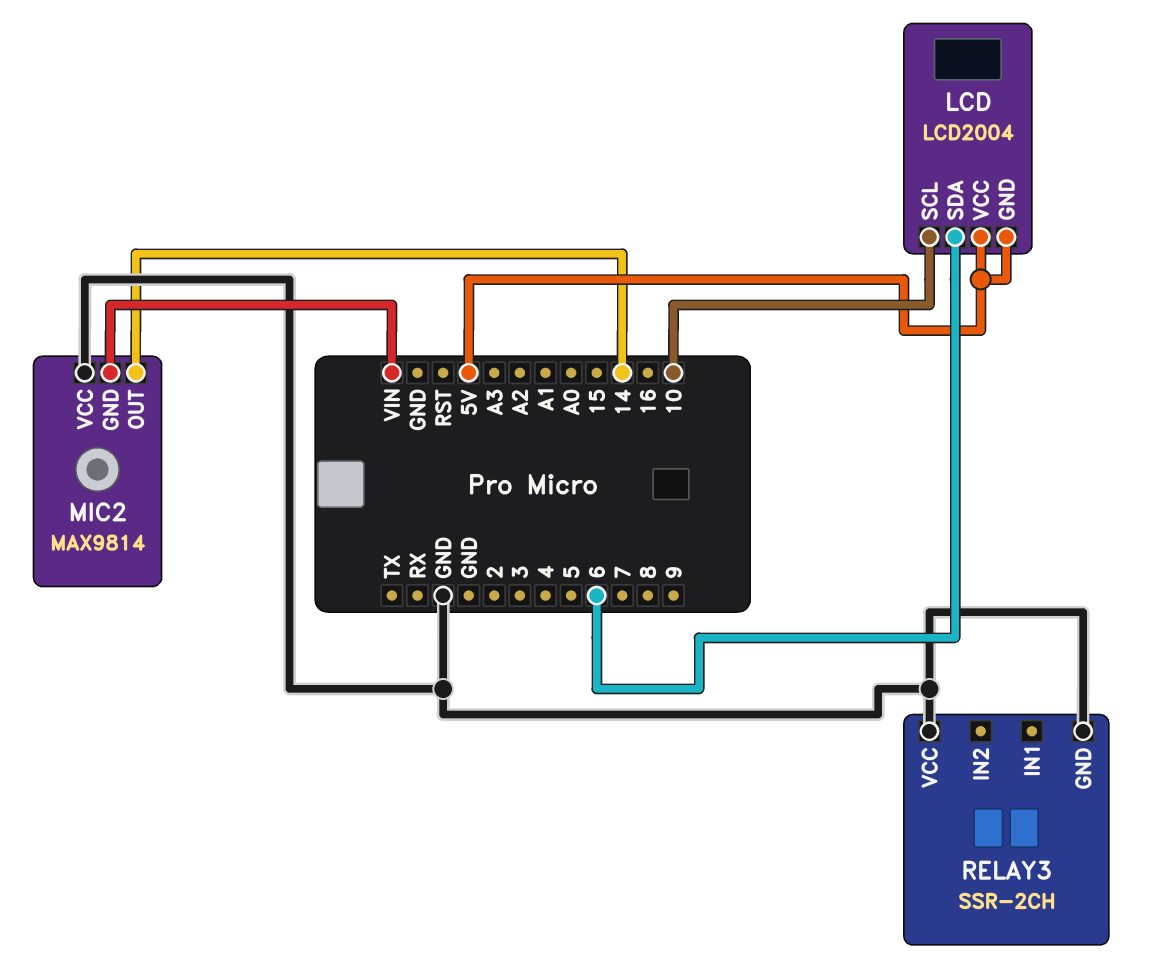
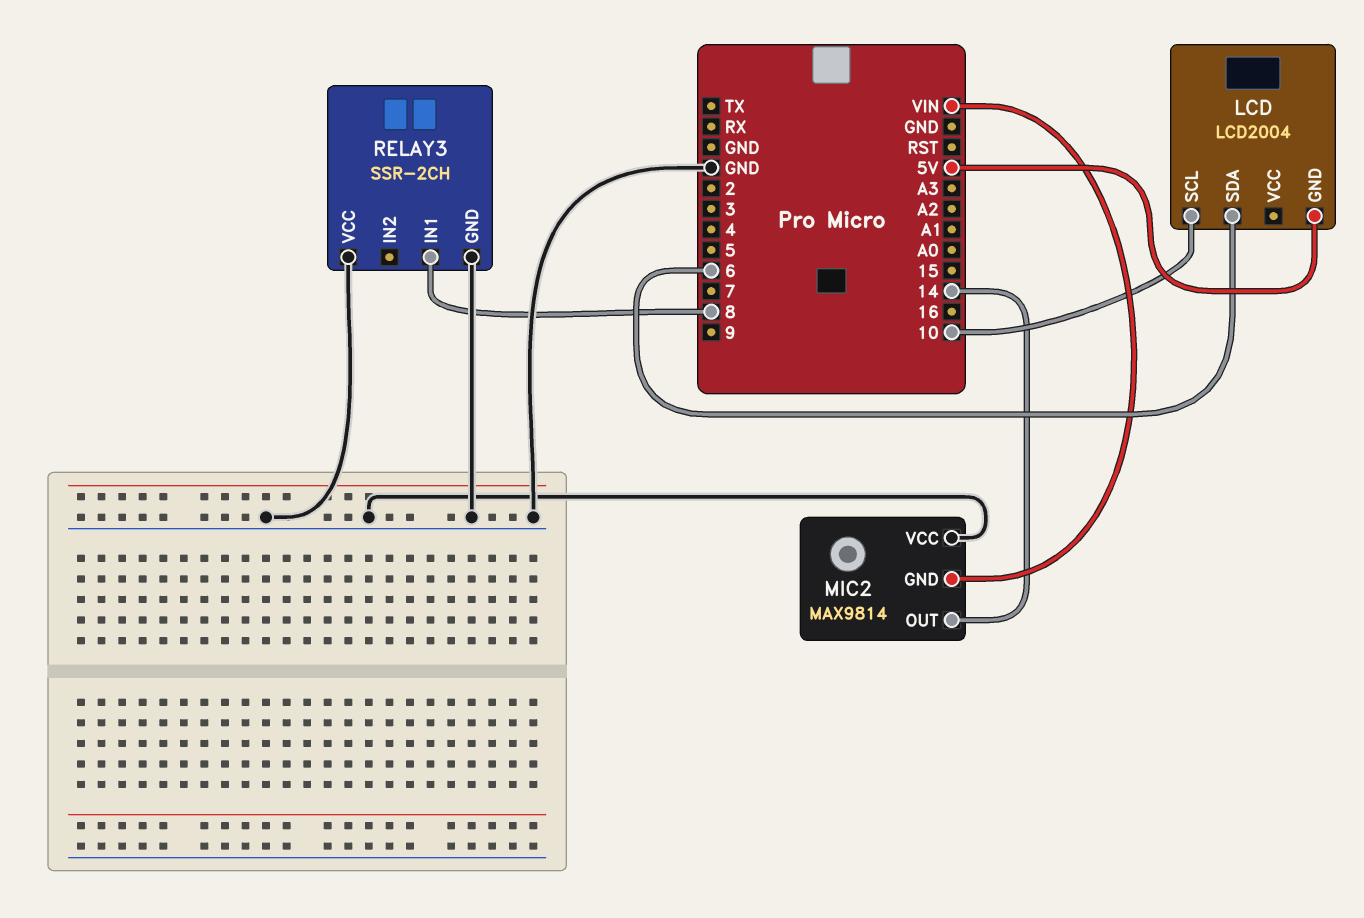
LCD pin VCC: 5V -> none
RELAY3 pin IN1: none -> 8

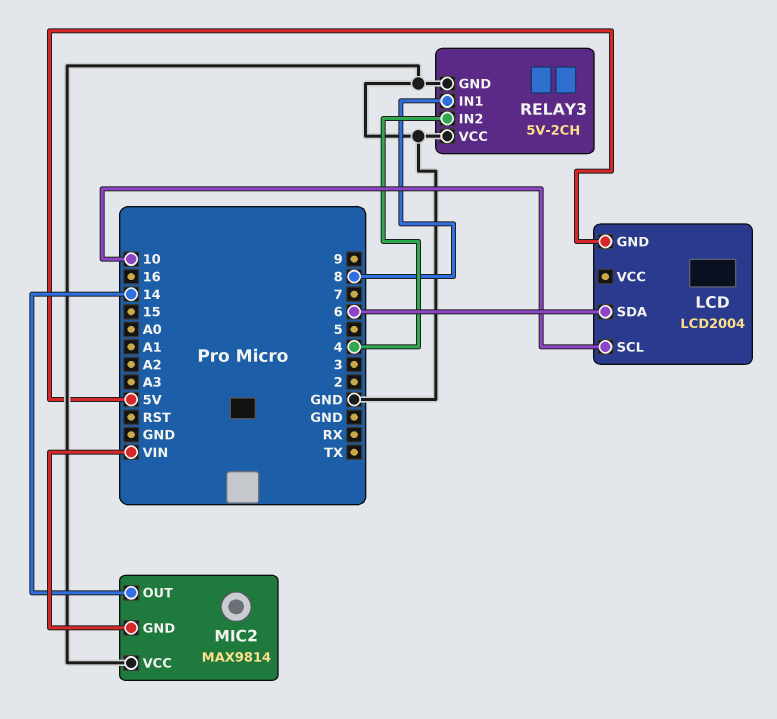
RELAY3: SSR-2CH -> 5V-2CH
RELAY3 pin IN2: none -> 4

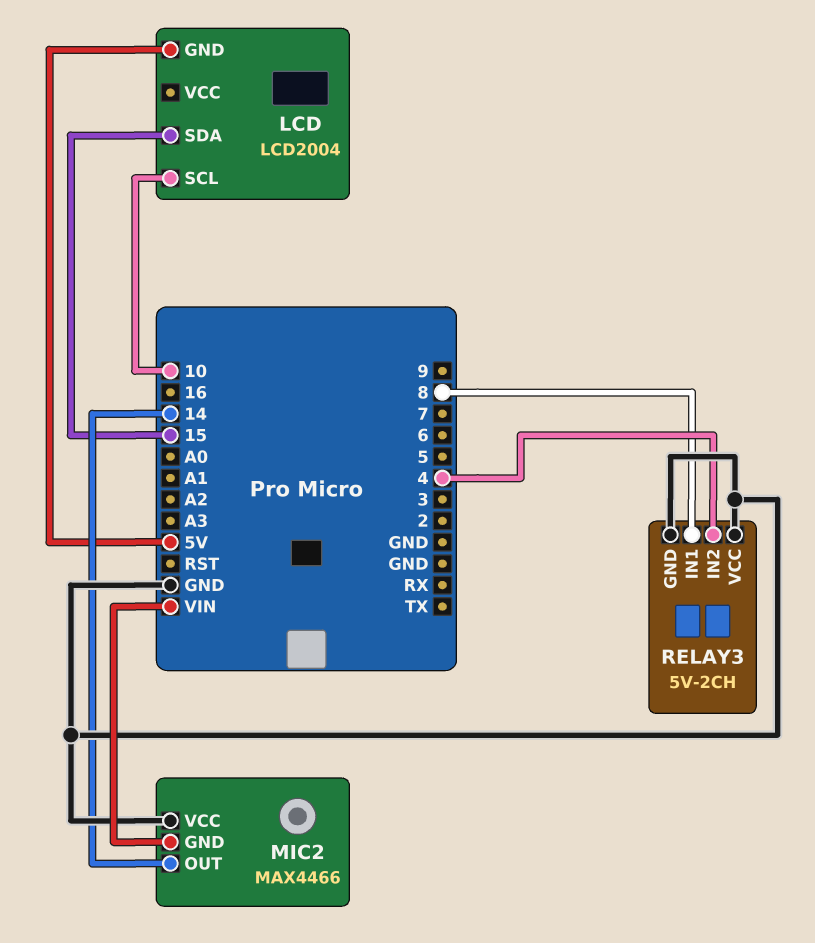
LCD pin SDA: 6 -> 15
MIC2: MAX9814 -> MAX4466

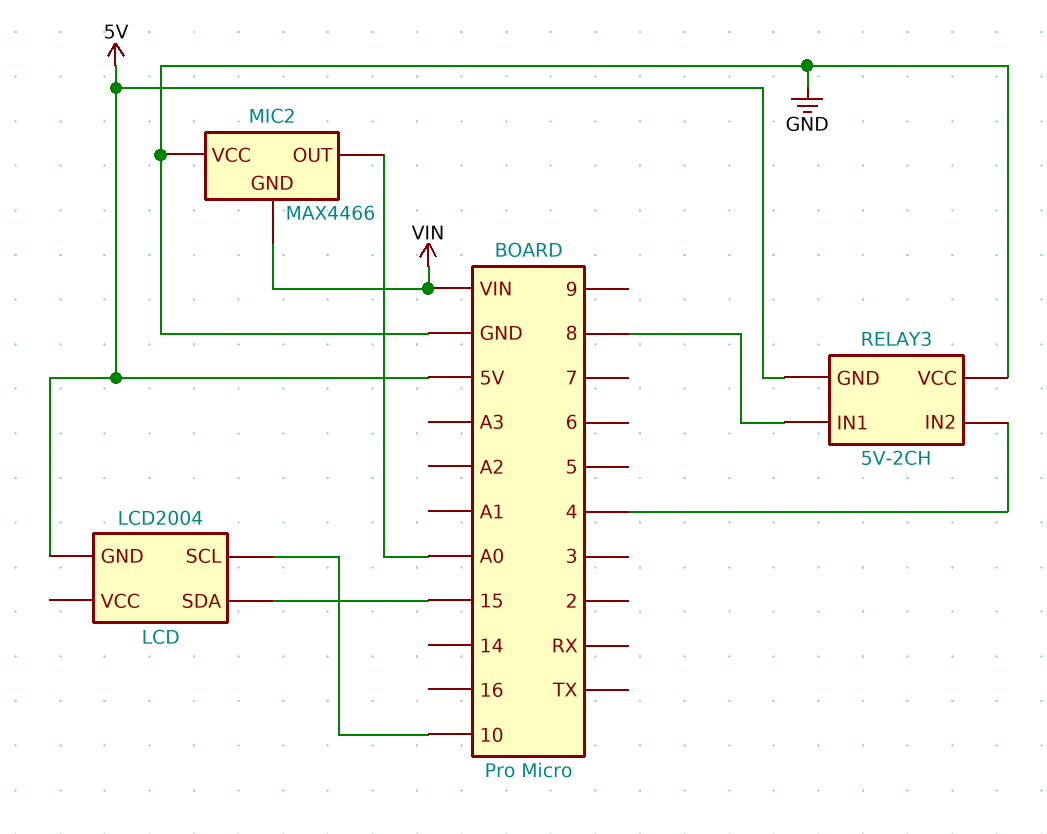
MIC2 pin OUT: 14 -> A0
RELAY3 pin GND: GND -> 5V

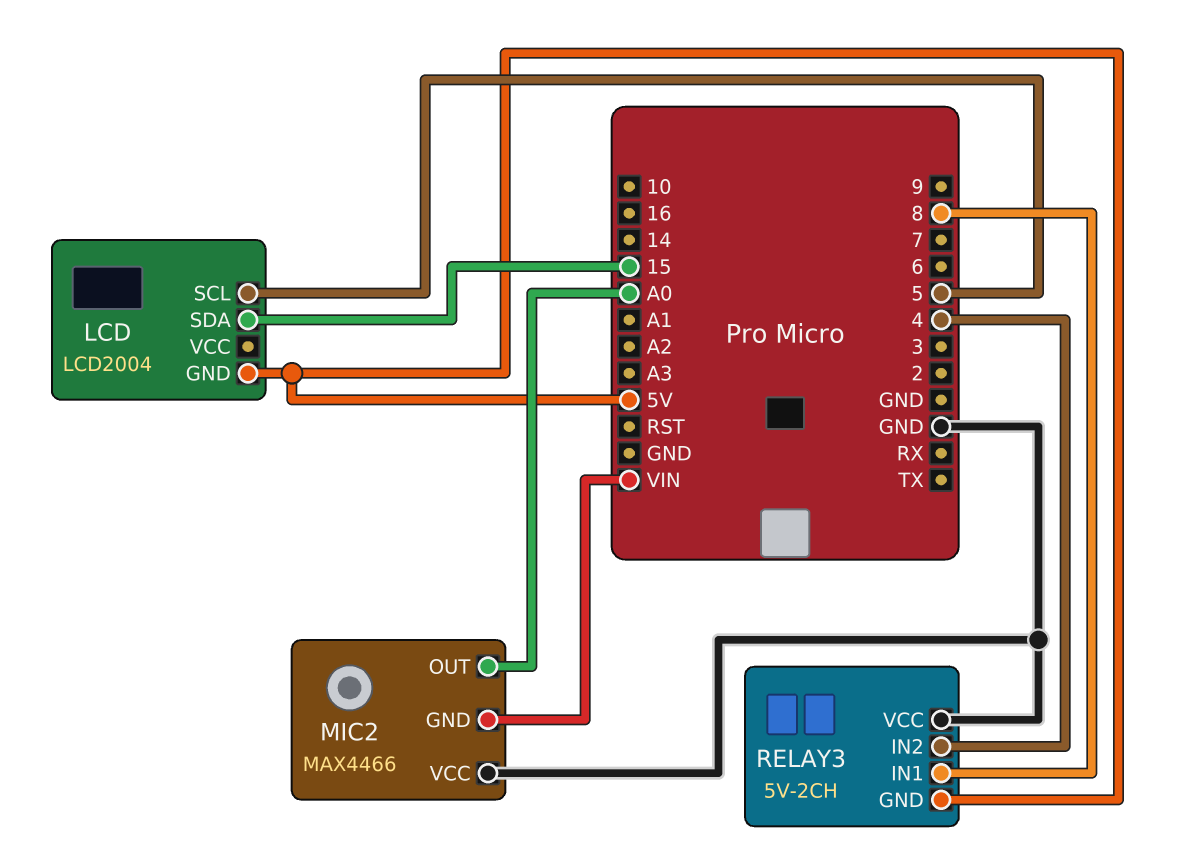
LCD pin SCL: 10 -> 5

